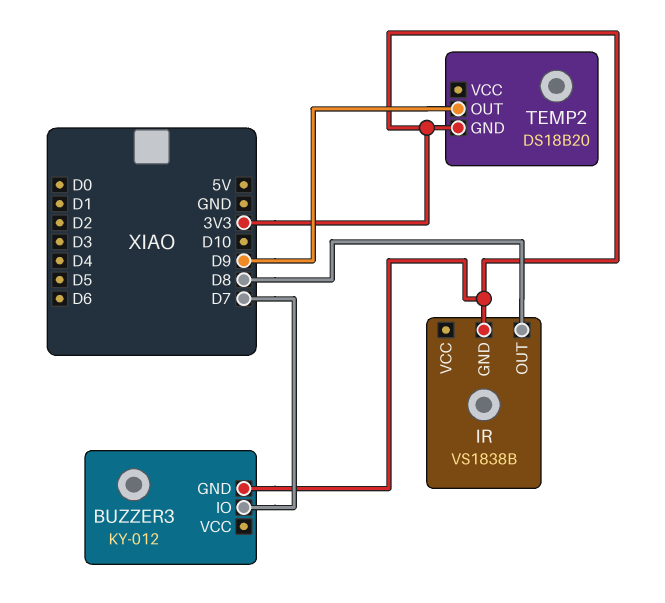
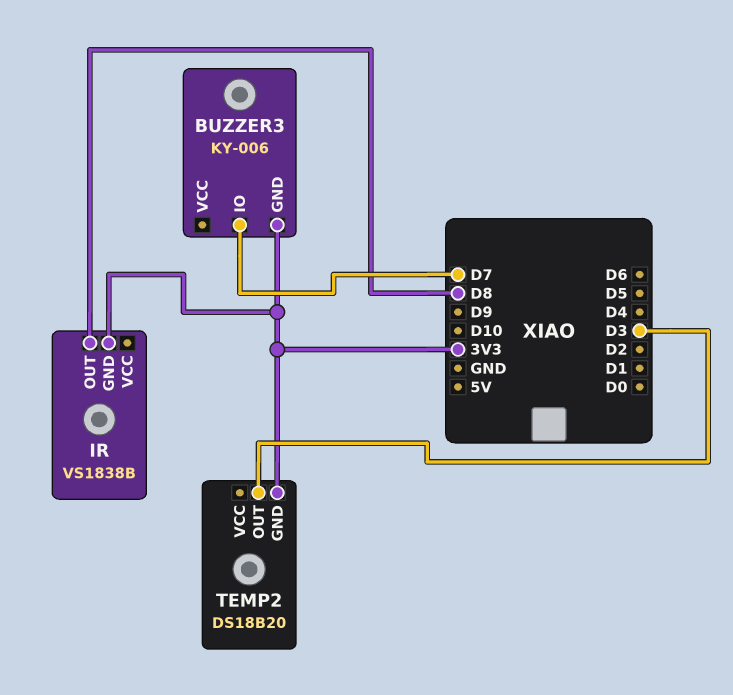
BUZZER3: KY-012 -> KY-006
TEMP2 pin OUT: D9 -> D3

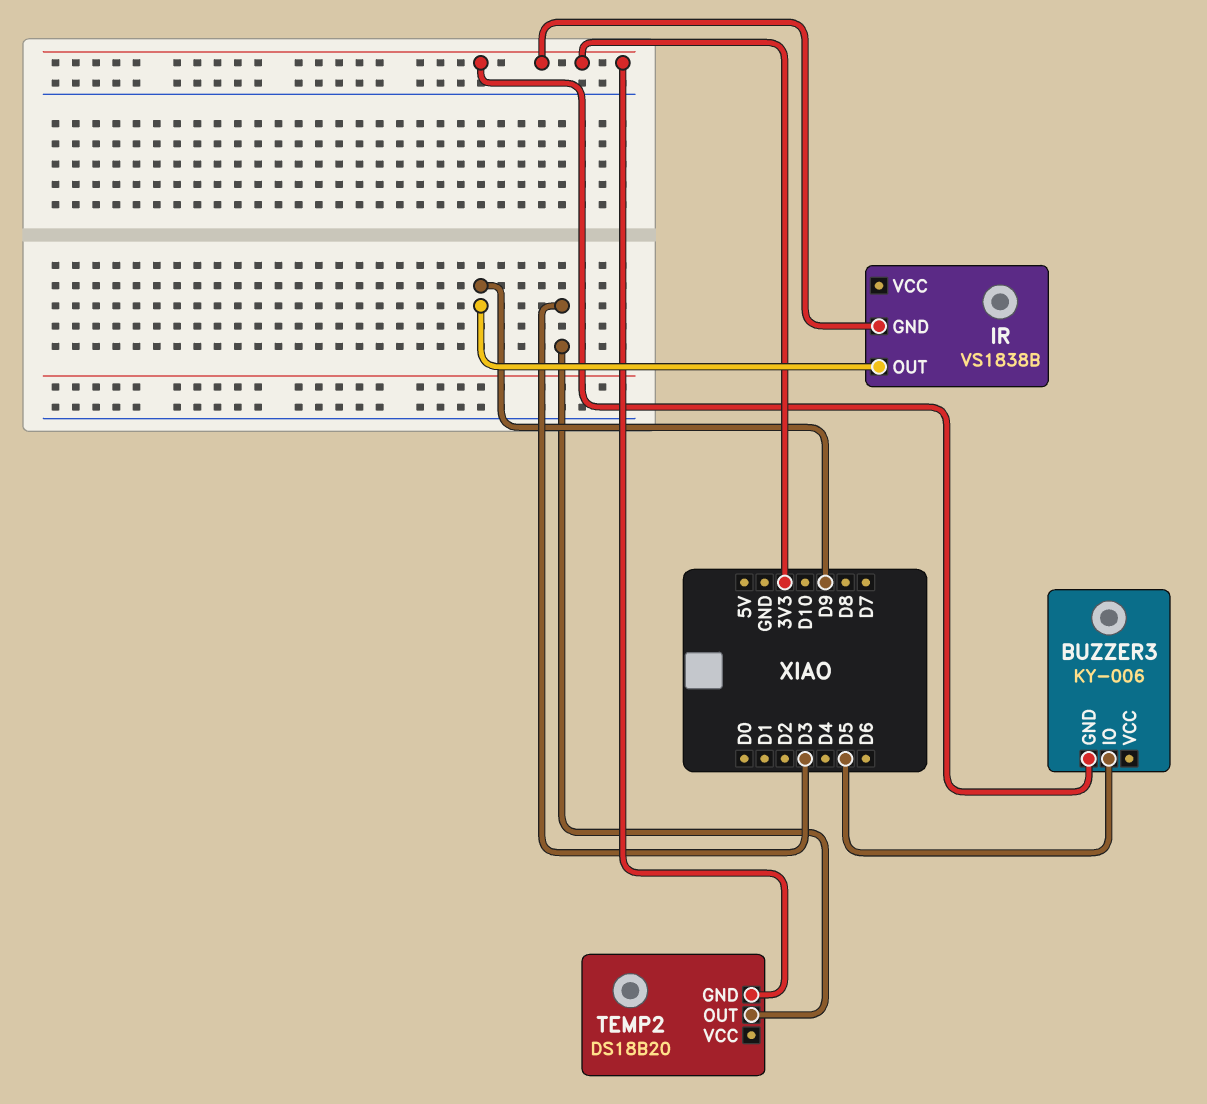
BUZZER3 pin IO: D7 -> D5
IR pin OUT: D8 -> D9

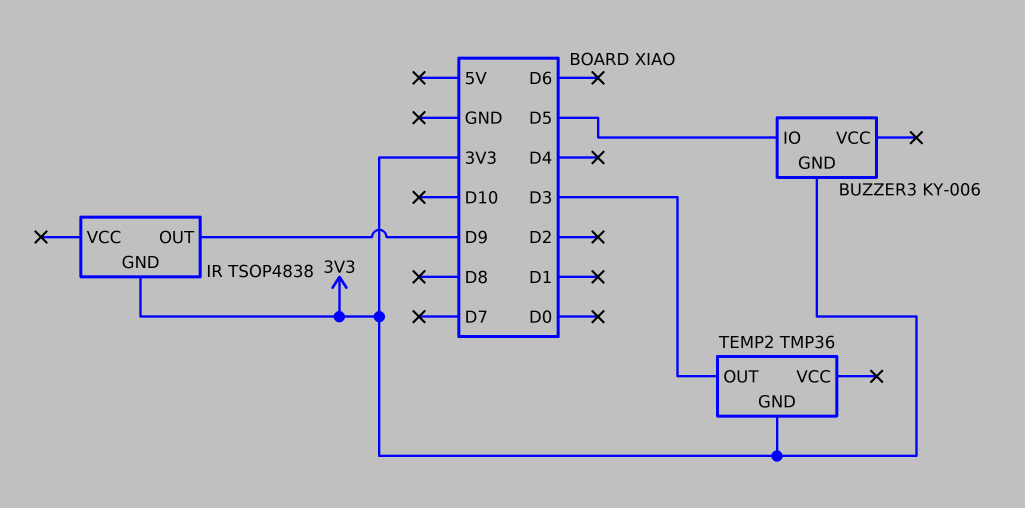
IR: VS1838B -> TSOP4838
TEMP2: DS18B20 -> TMP36

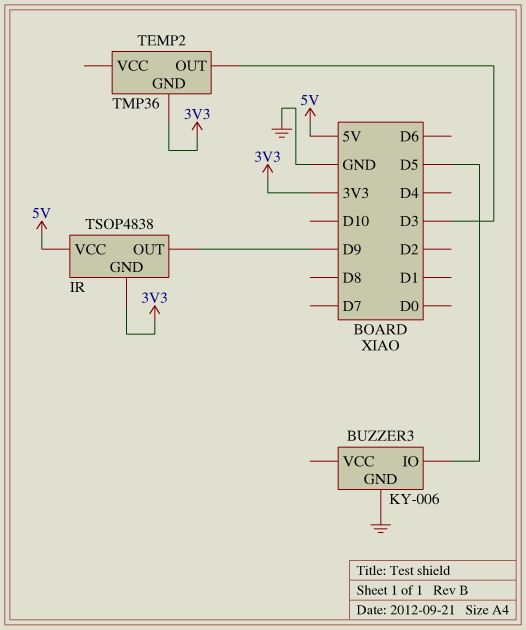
BUZZER3 pin GND: 3V3 -> GND
IR pin VCC: none -> 5V

